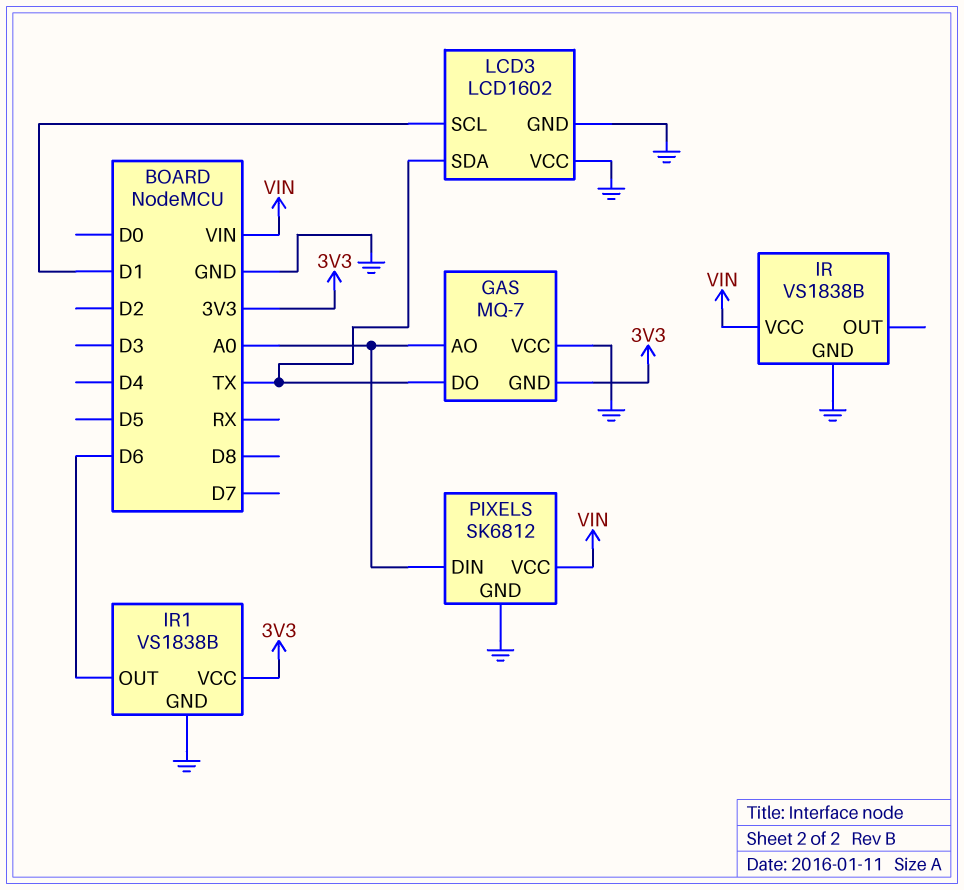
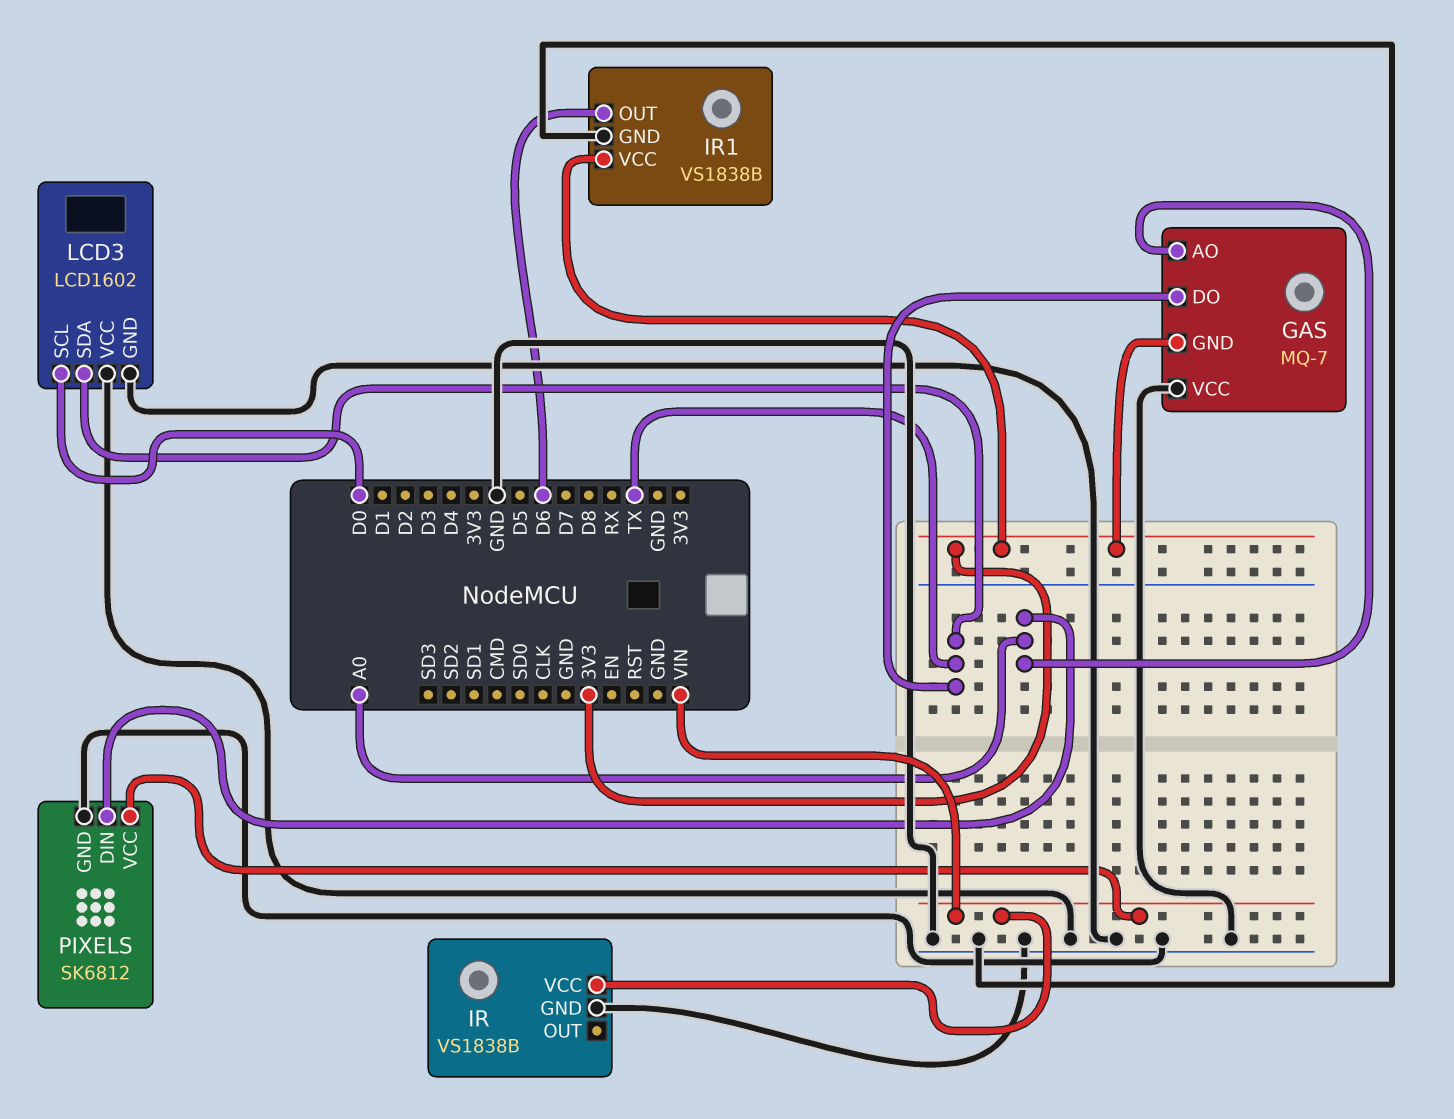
LCD3 pin SCL: D1 -> D0

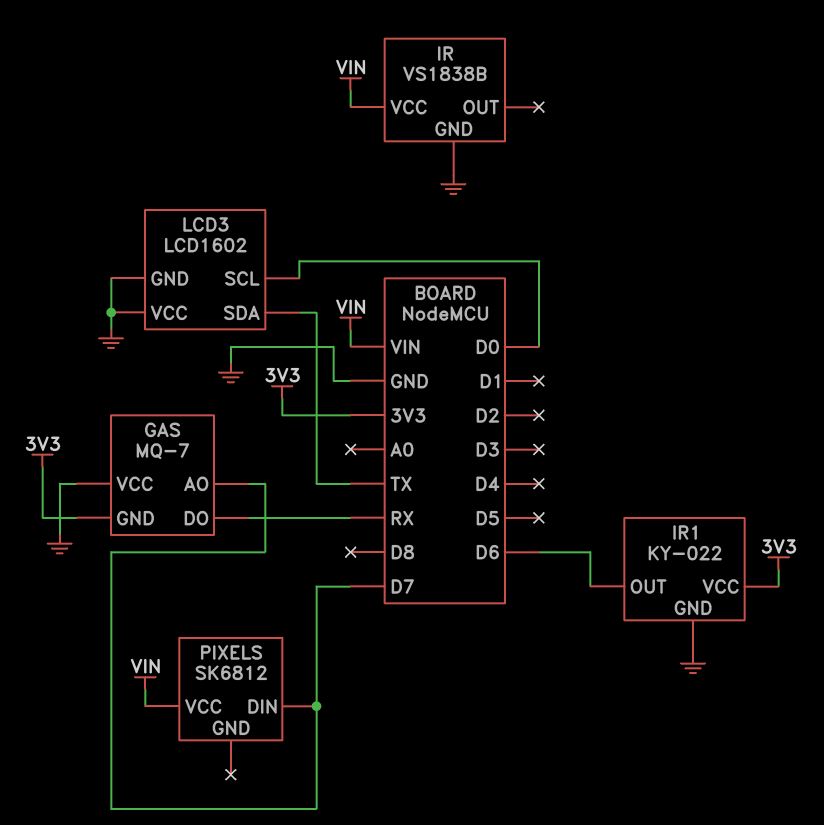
GAS pin AO: A0 -> D7
GAS pin DO: TX -> RX
IR1: VS1838B -> KY-022
PIXELS pin DIN: A0 -> D7
PIXELS pin GND: GND -> none

